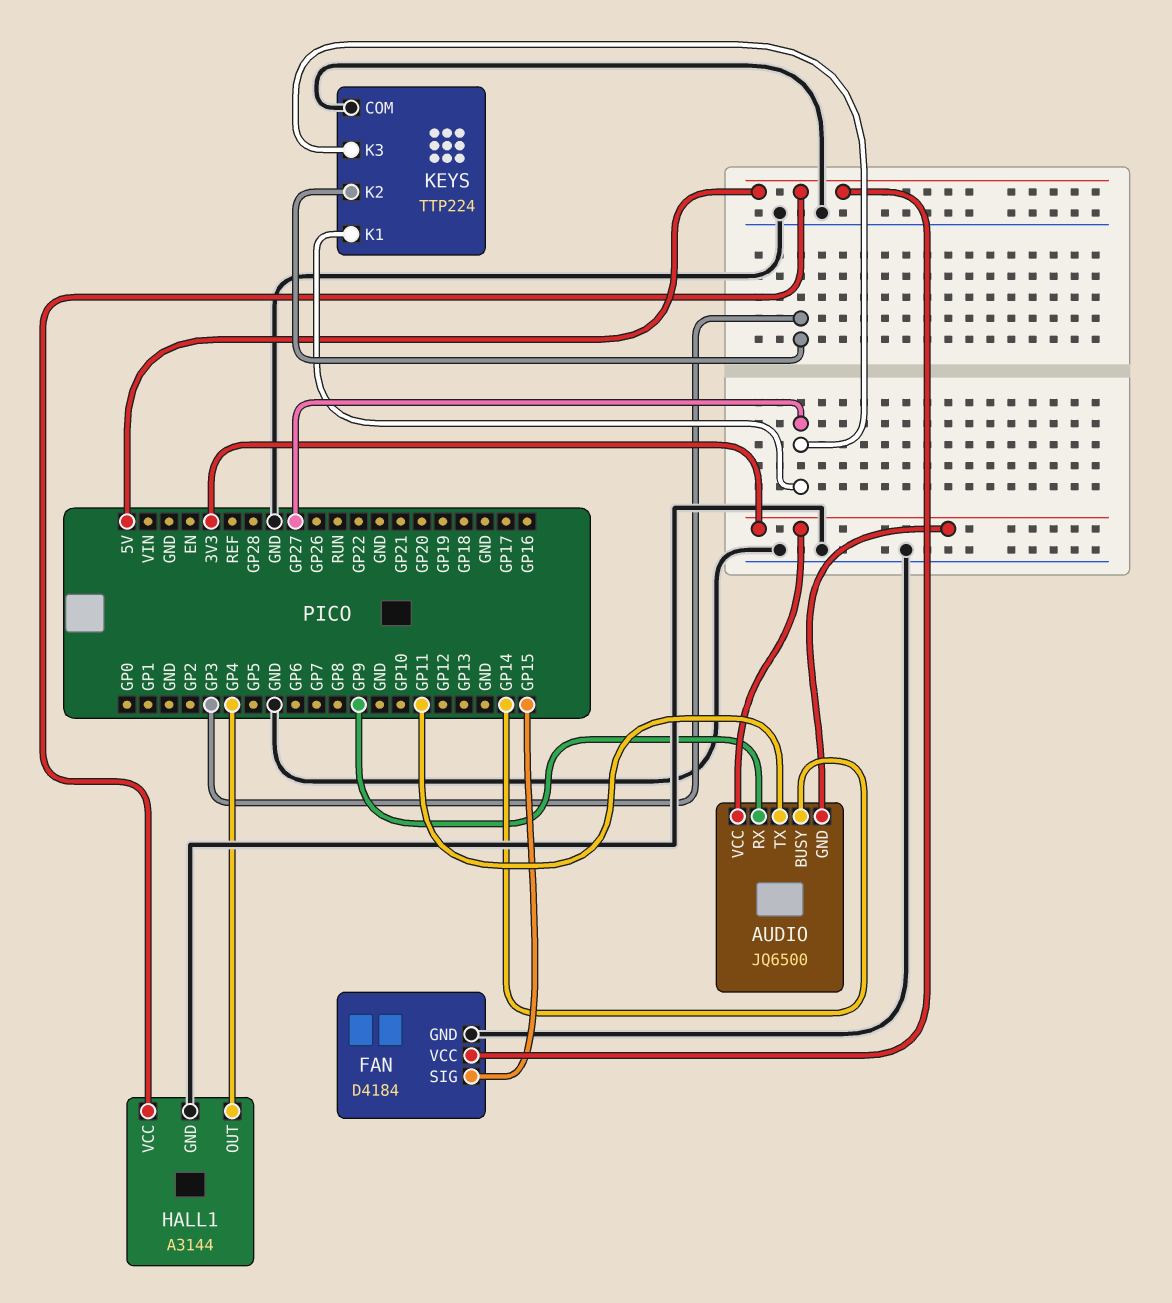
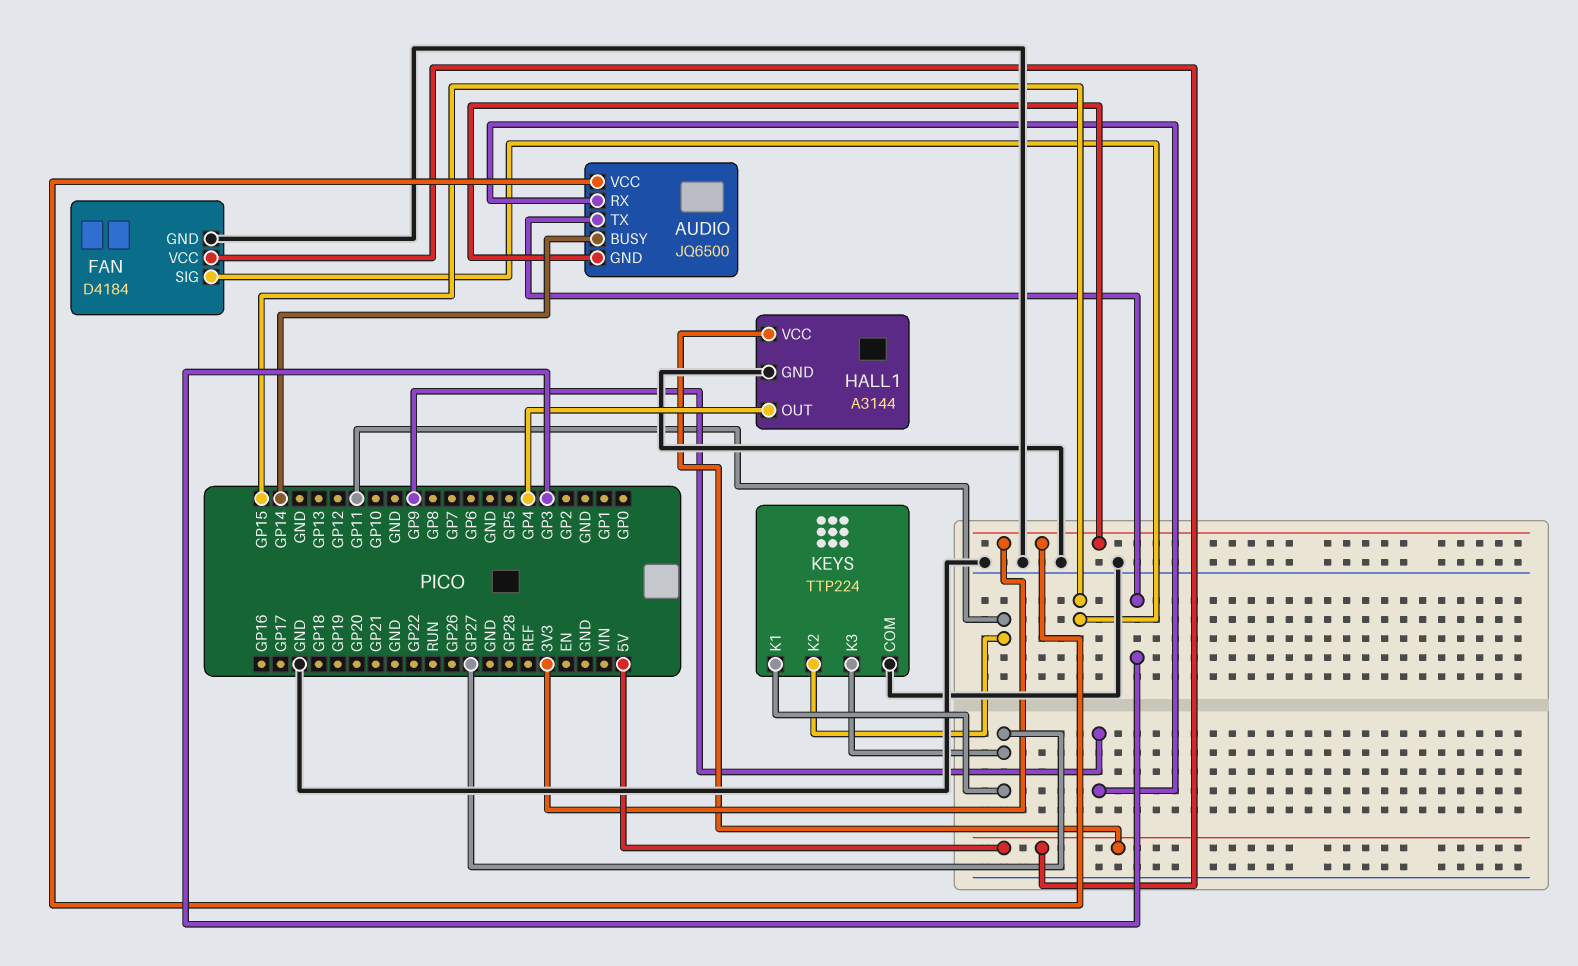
AUDIO pin TX: GP11 -> GP3
KEYS pin K2: GP3 -> GP11

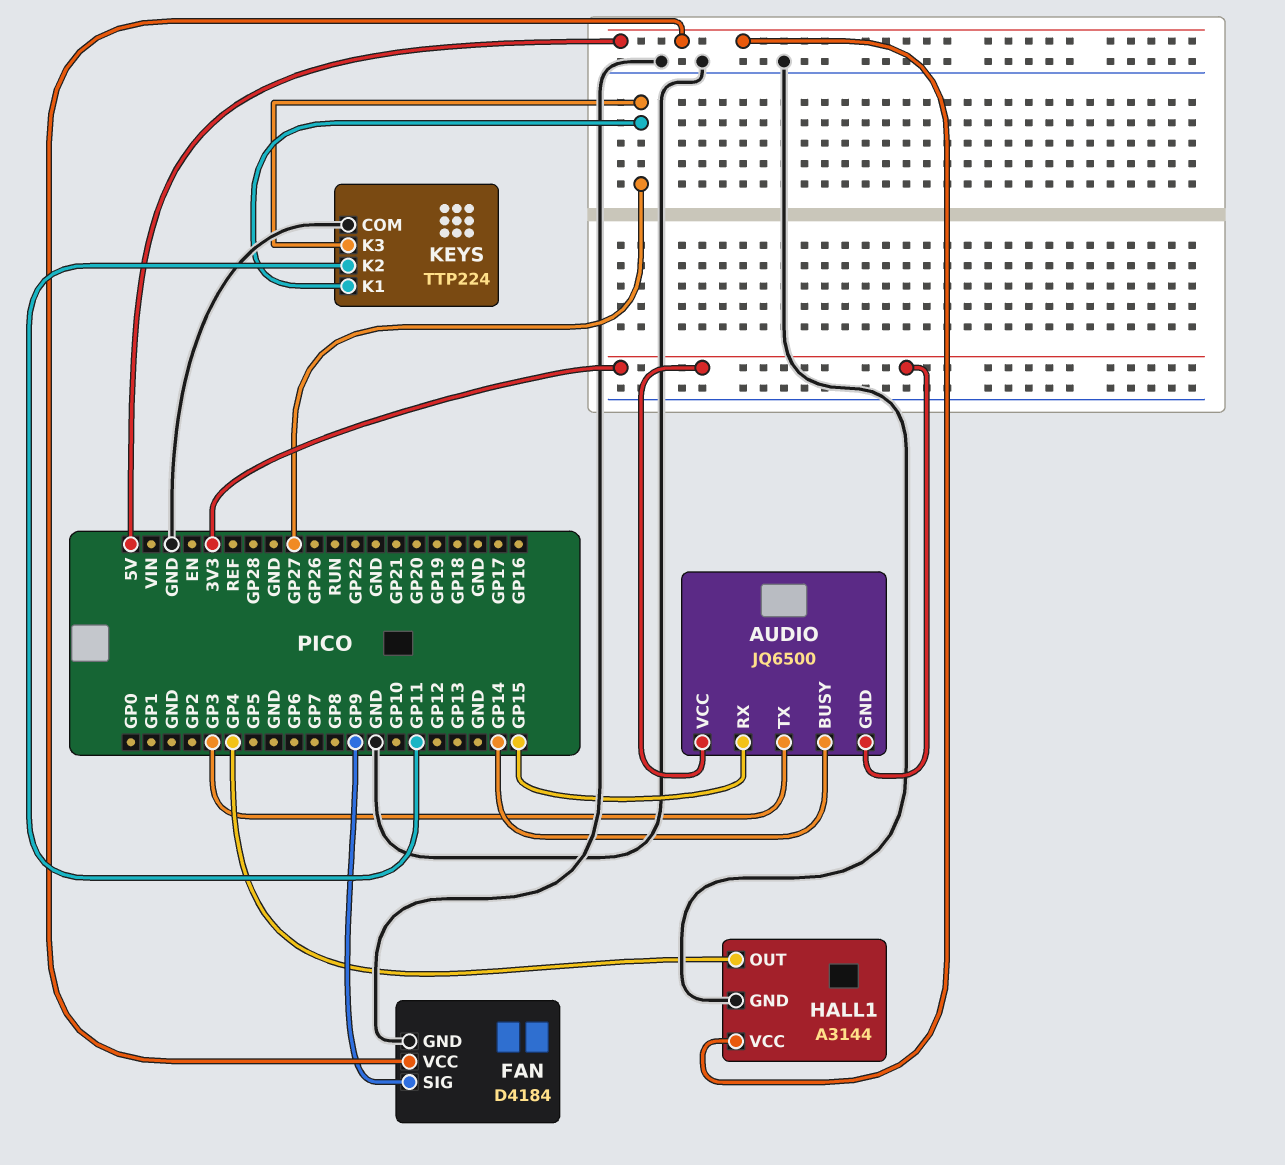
AUDIO pin RX: GP9 -> GP15
FAN pin SIG: GP15 -> GP9

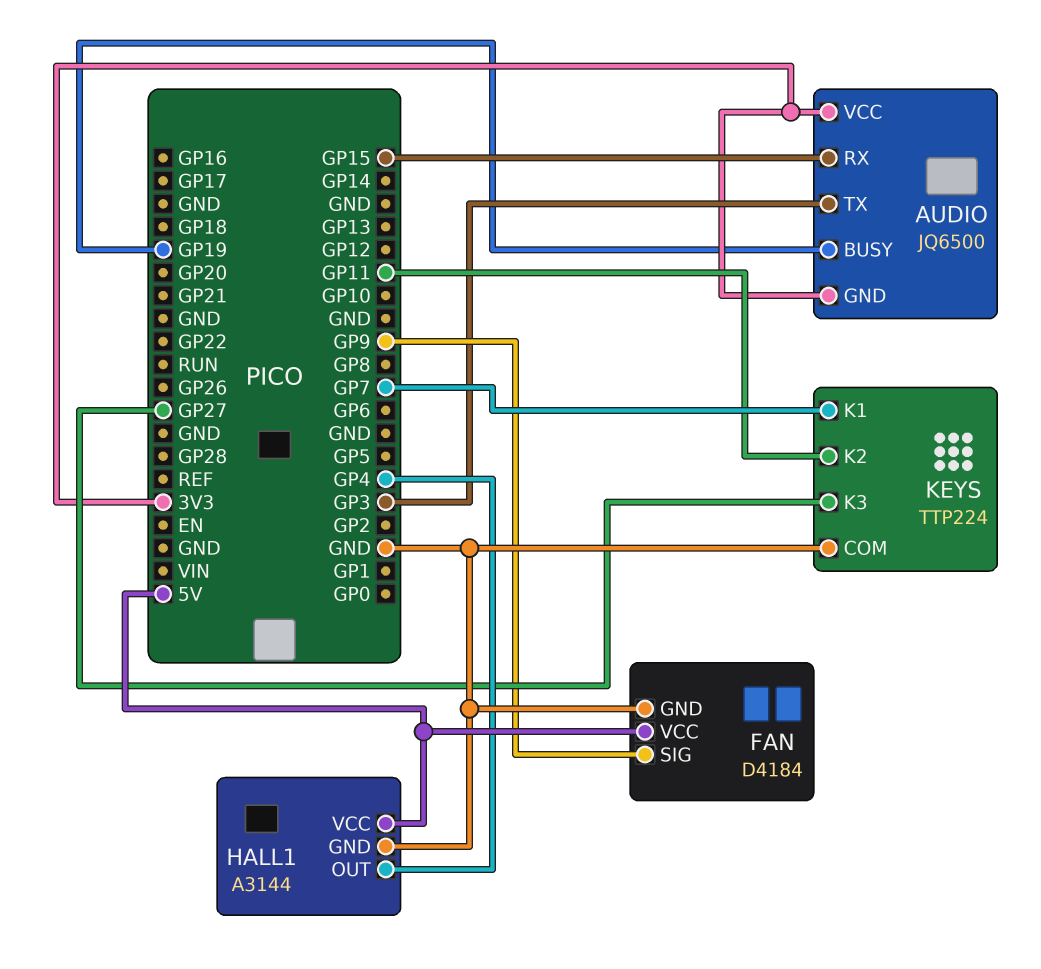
AUDIO pin BUSY: GP14 -> GP19
KEYS pin K1: GP27 -> GP7

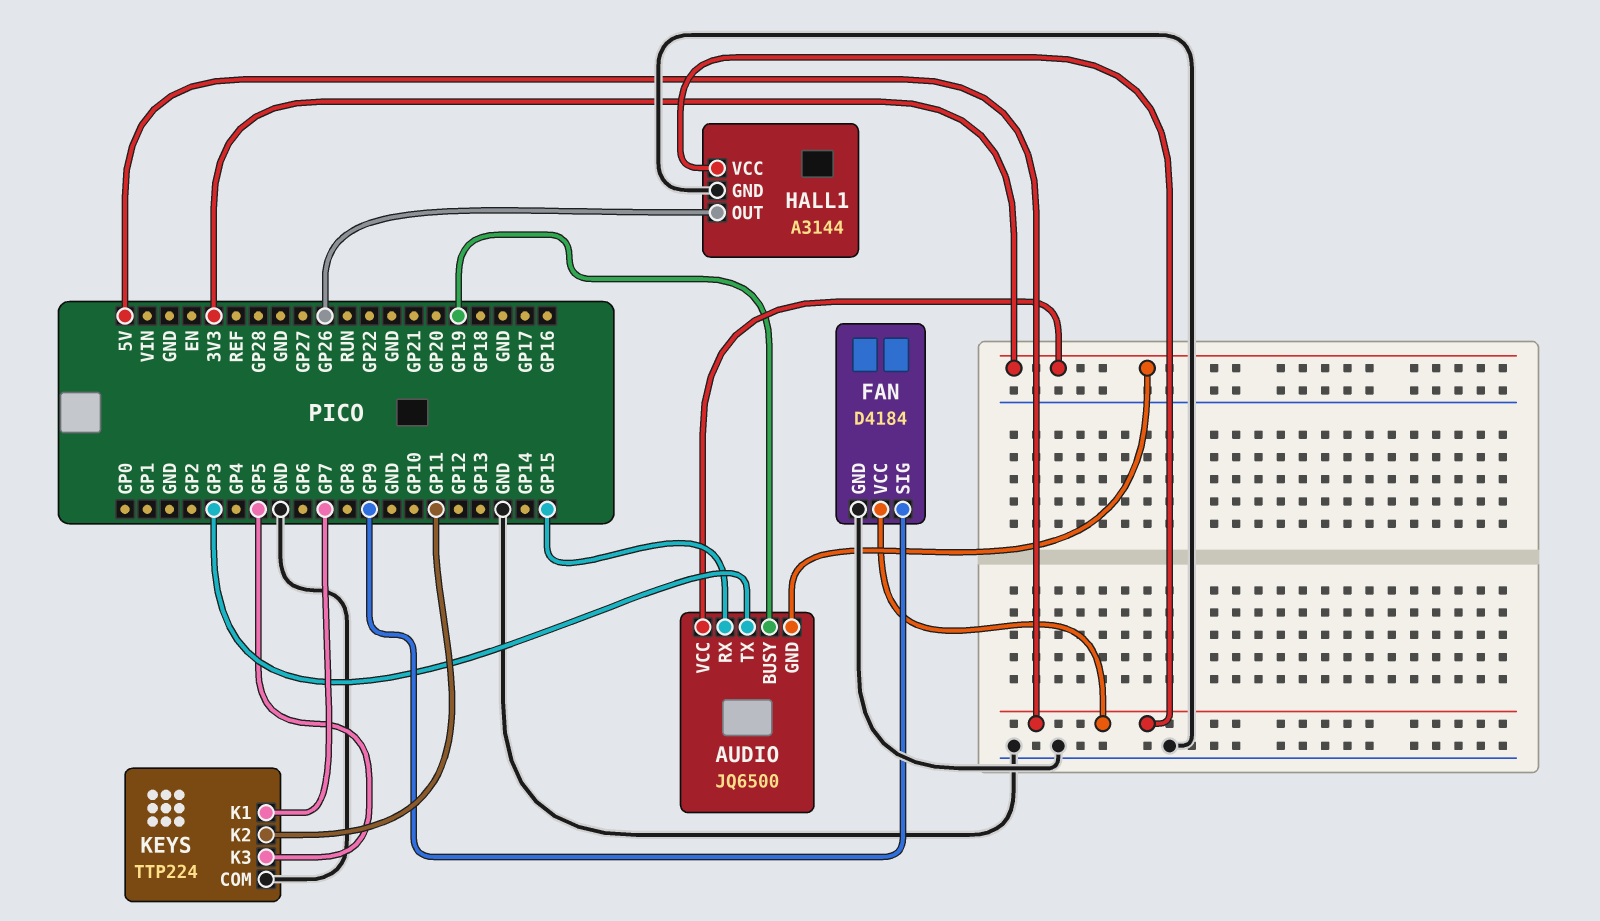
HALL1 pin OUT: GP4 -> GP26
KEYS pin K3: GP27 -> GP5

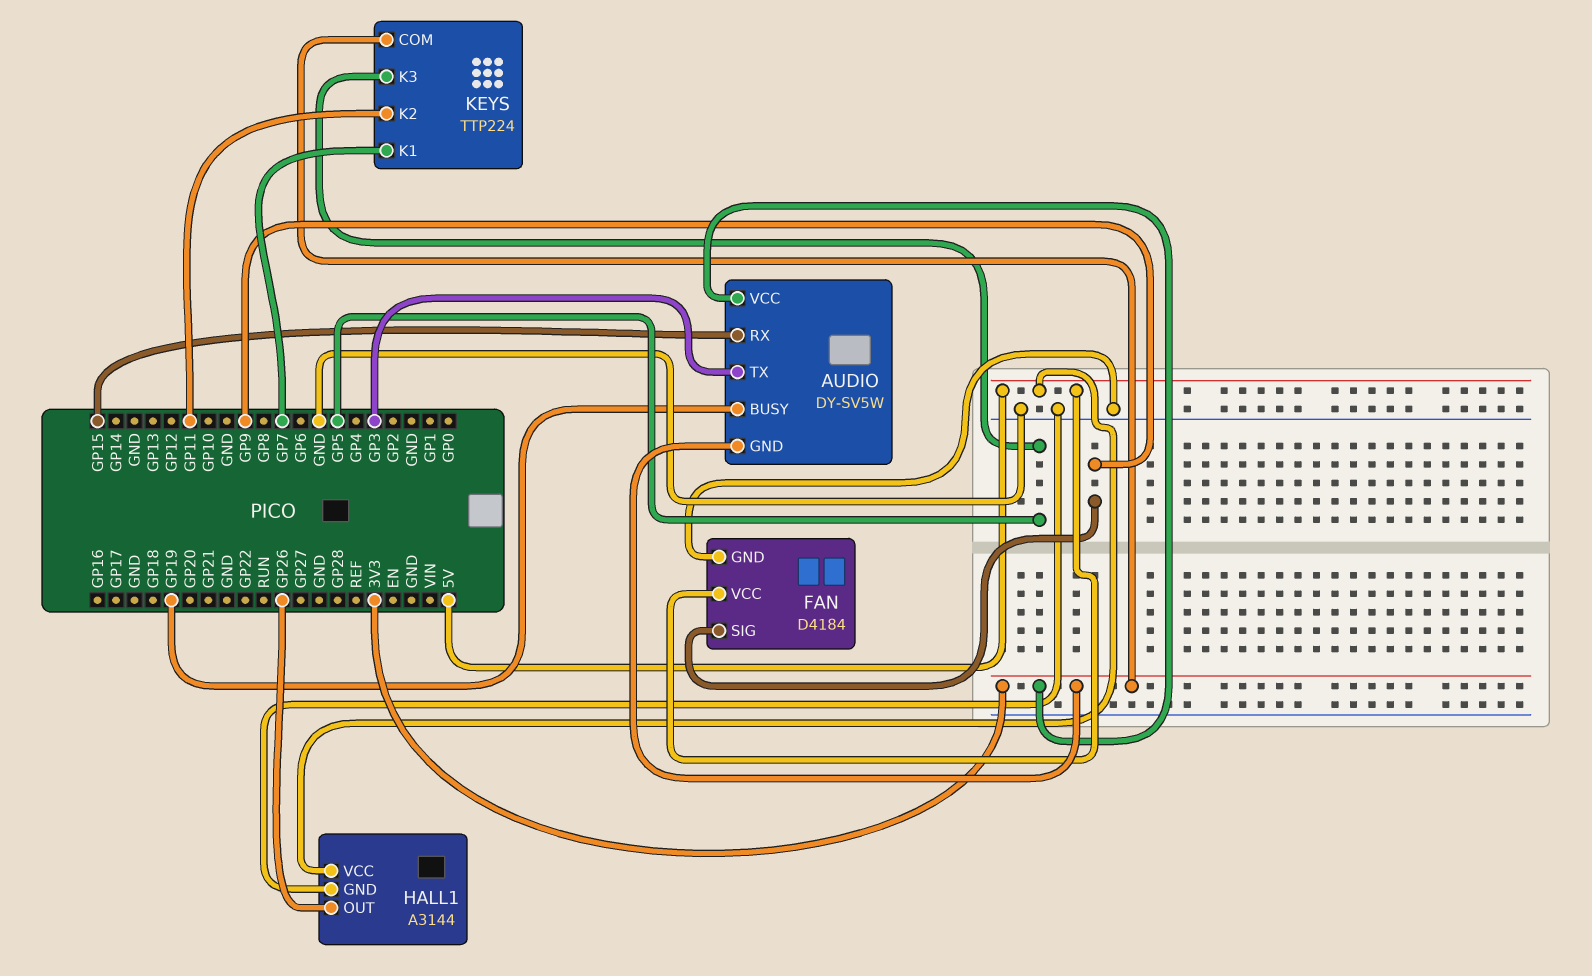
AUDIO: JQ6500 -> DY-SV5W
KEYS pin COM: GND -> 3V3

